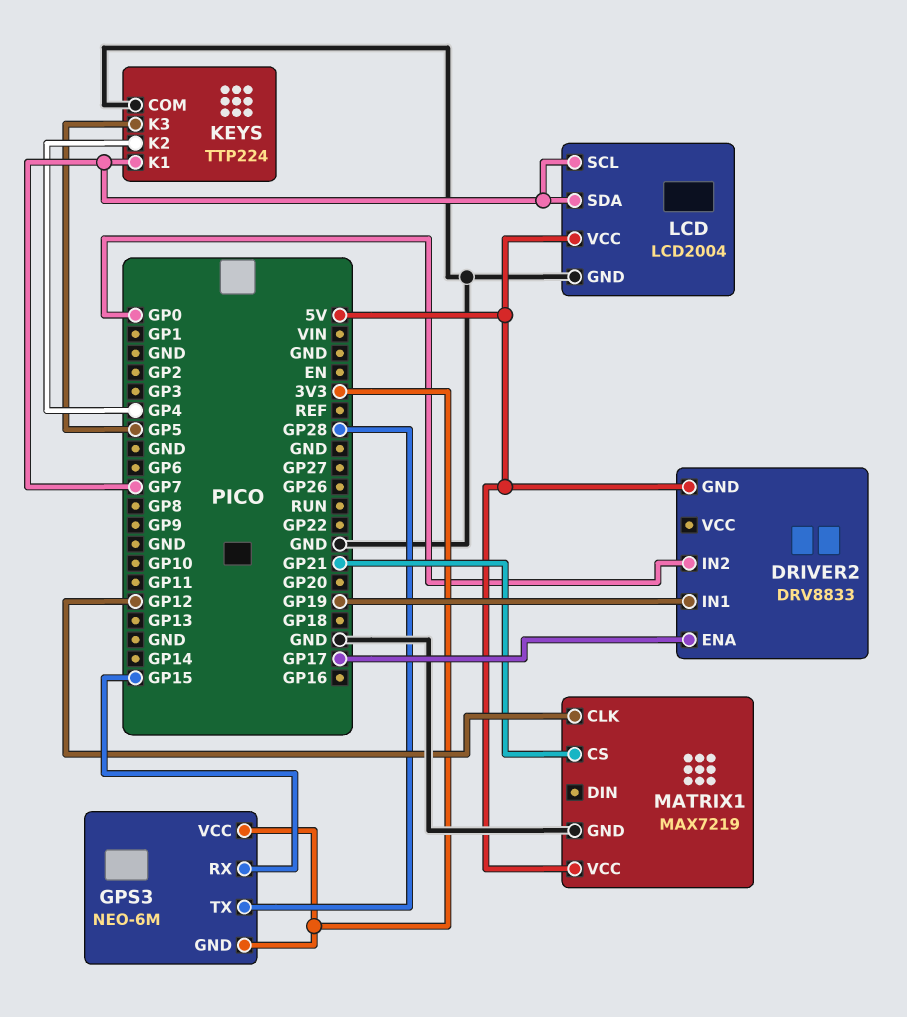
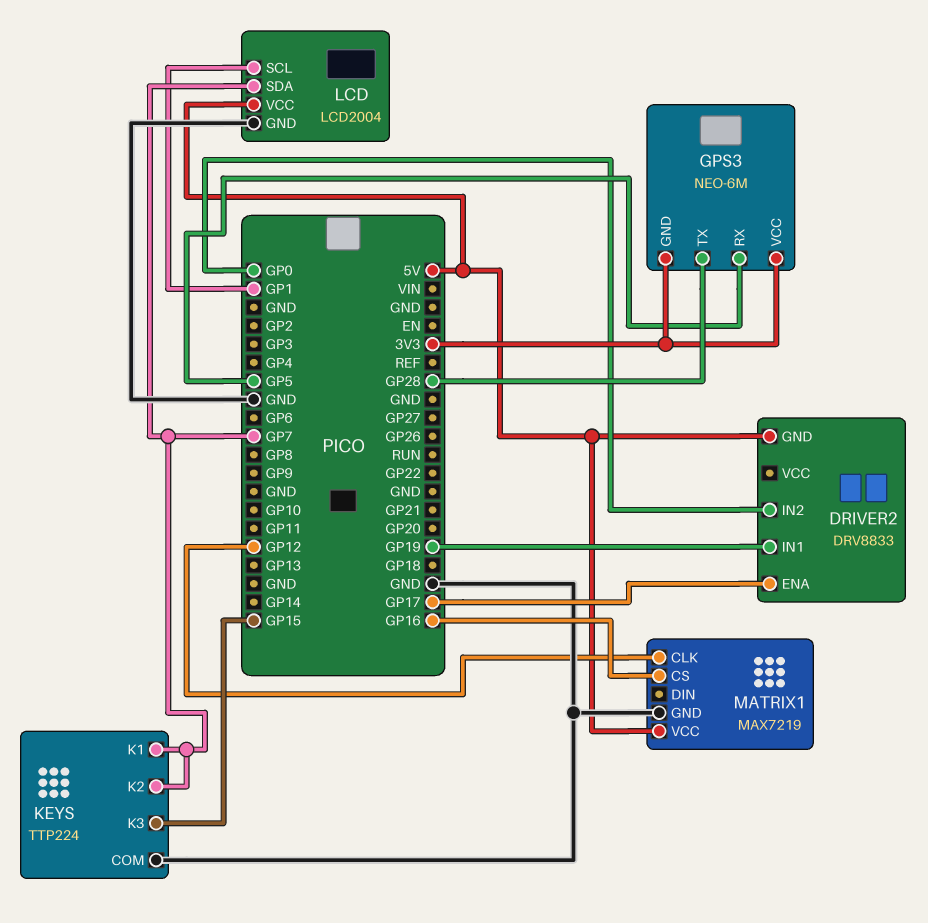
GPS3 pin RX: GP15 -> GP5
KEYS pin K2: GP4 -> GP7
KEYS pin K3: GP5 -> GP15
LCD pin SCL: GP7 -> GP1
MATRIX1 pin CS: GP21 -> GP16

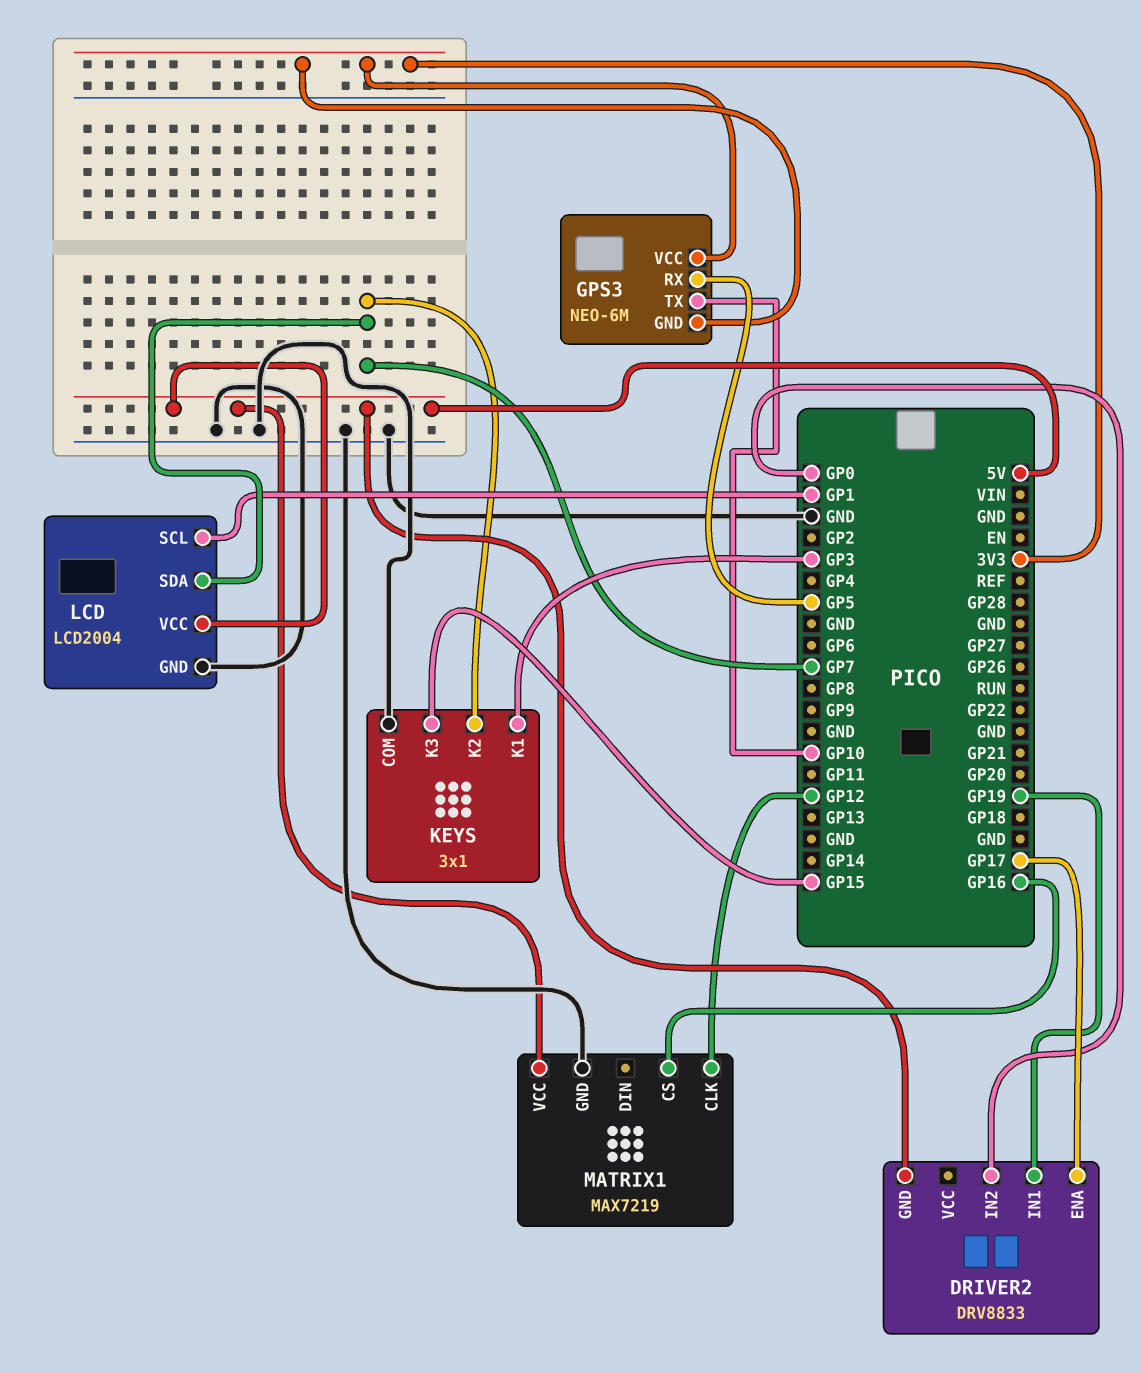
GPS3 pin TX: GP28 -> GP10
KEYS: TTP224 -> 3x1
KEYS pin K1: GP7 -> GP3

